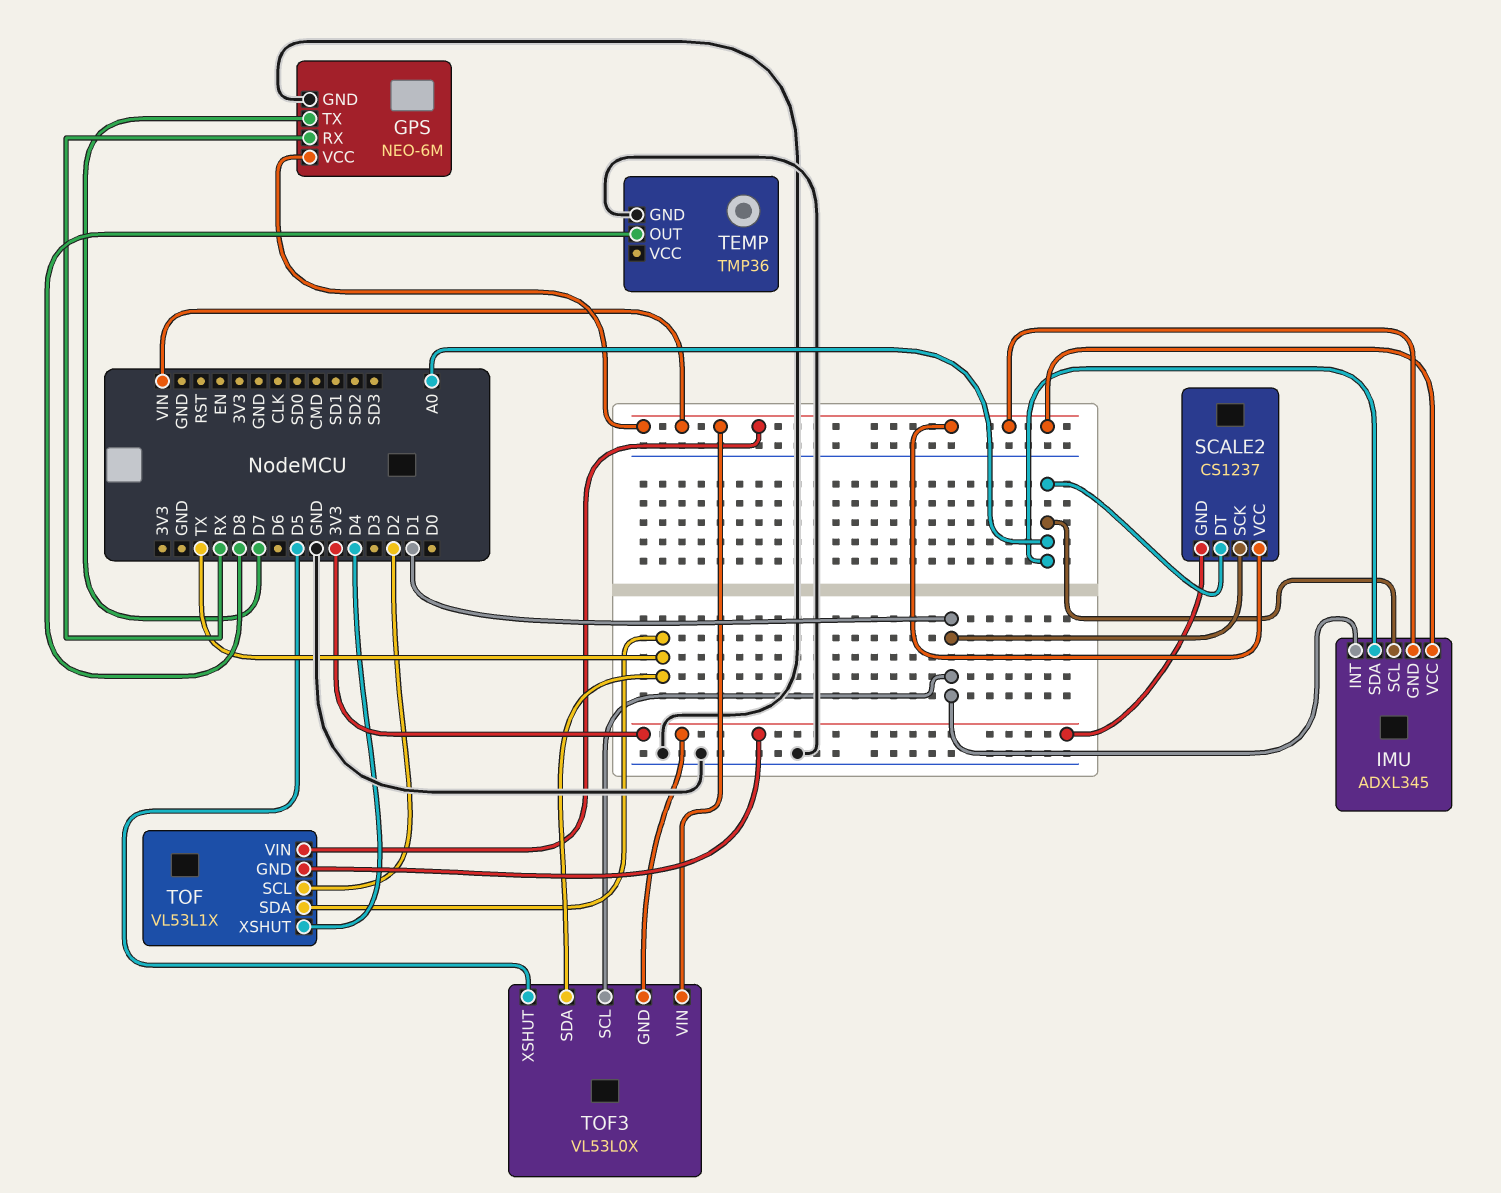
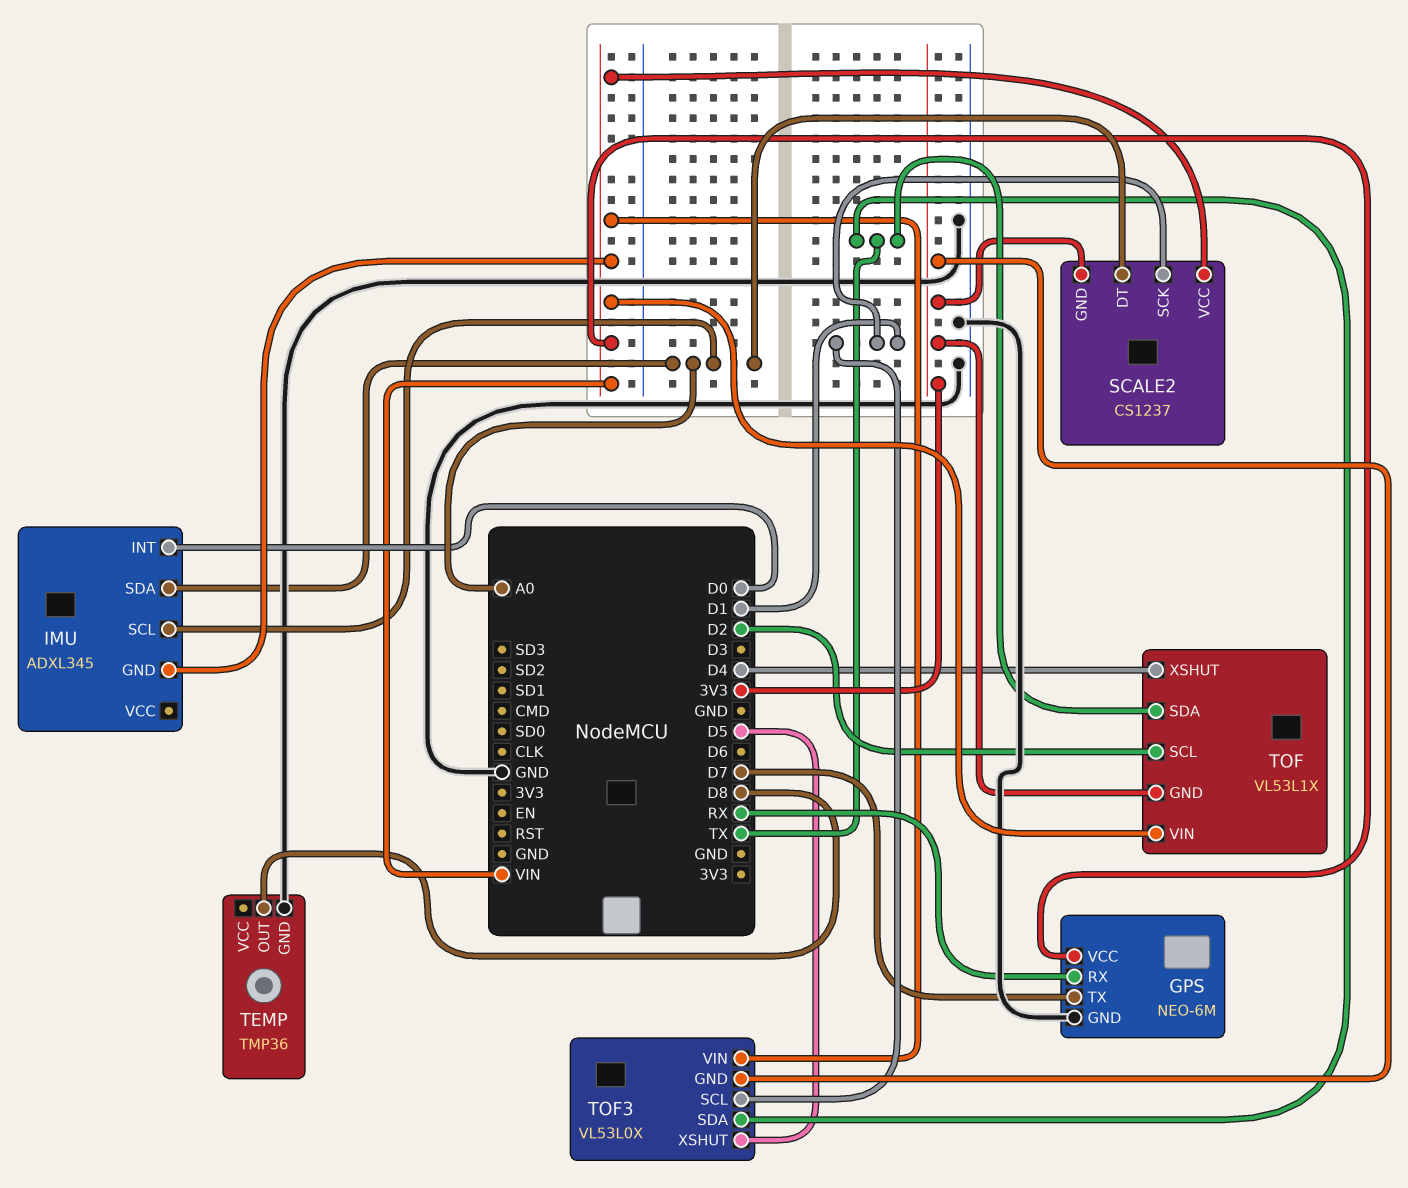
IMU pin INT: D1 -> D0
IMU pin VCC: VIN -> none

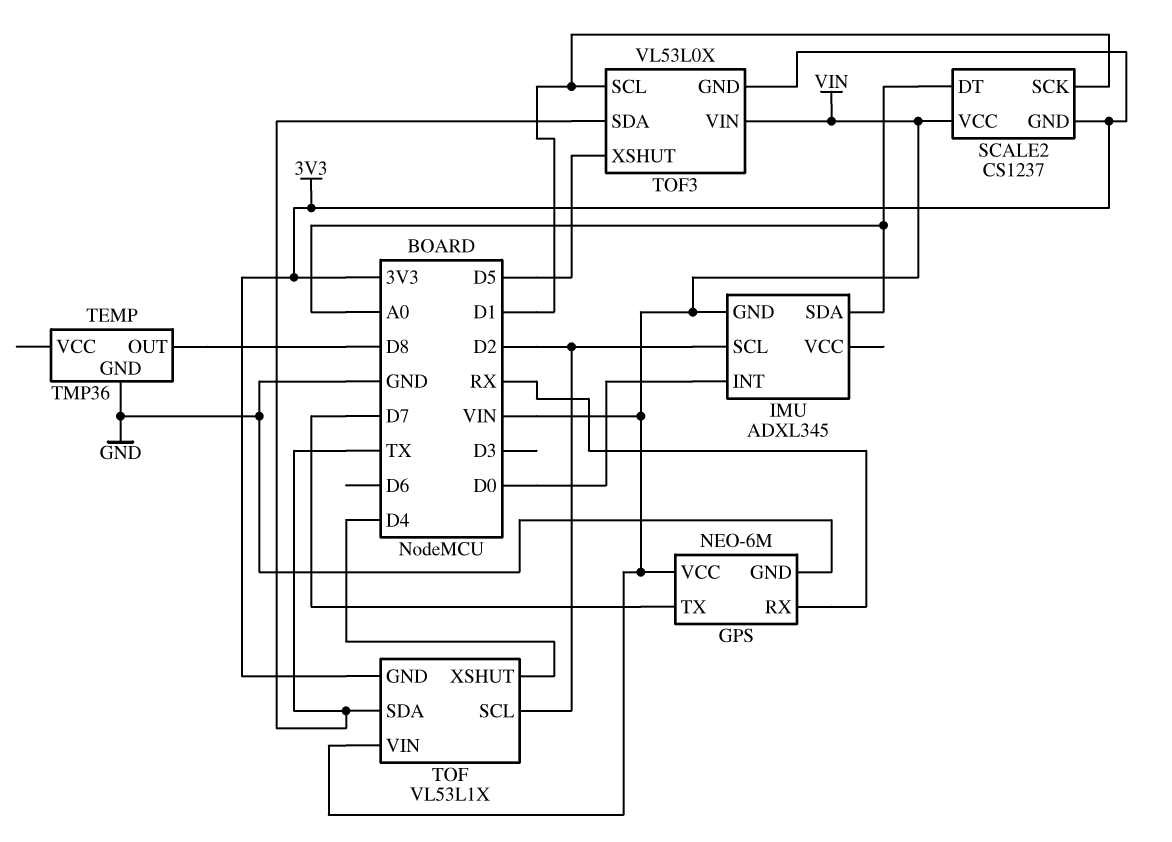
IMU pin SCL: A0 -> D2

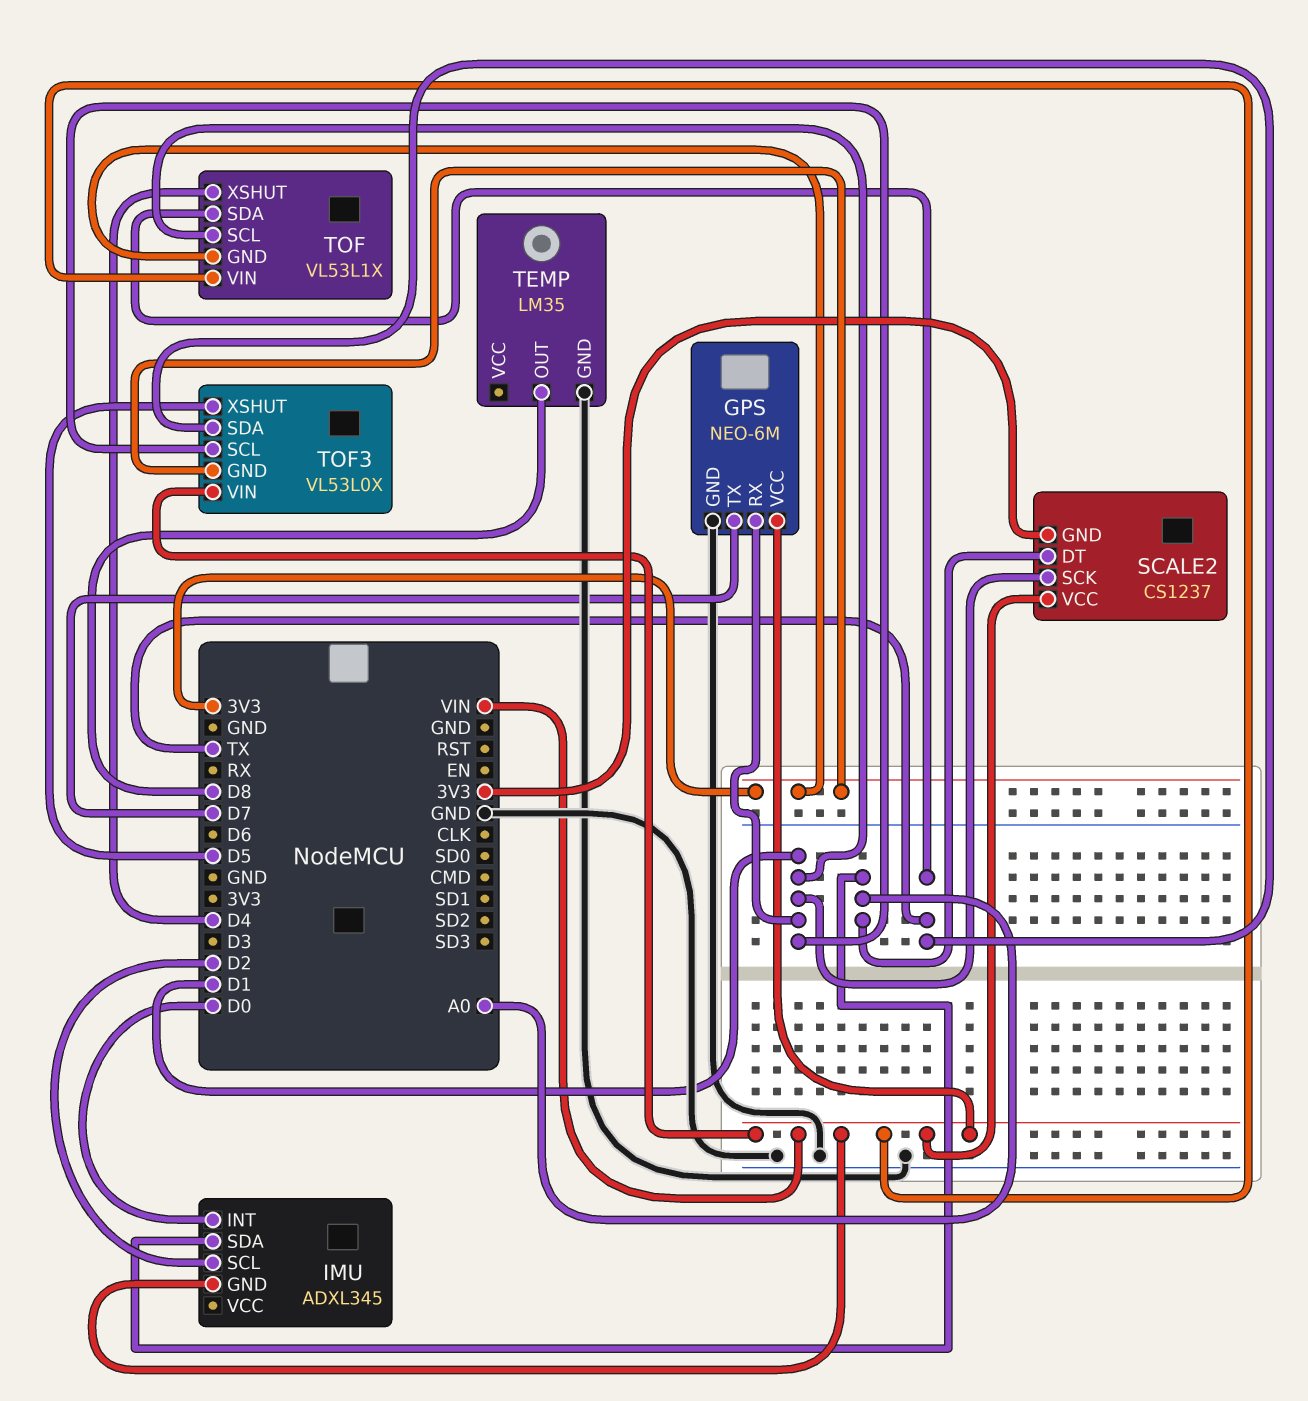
GPS pin RX: RX -> D1
TEMP: TMP36 -> LM35
TOF pin SCL: D2 -> D1

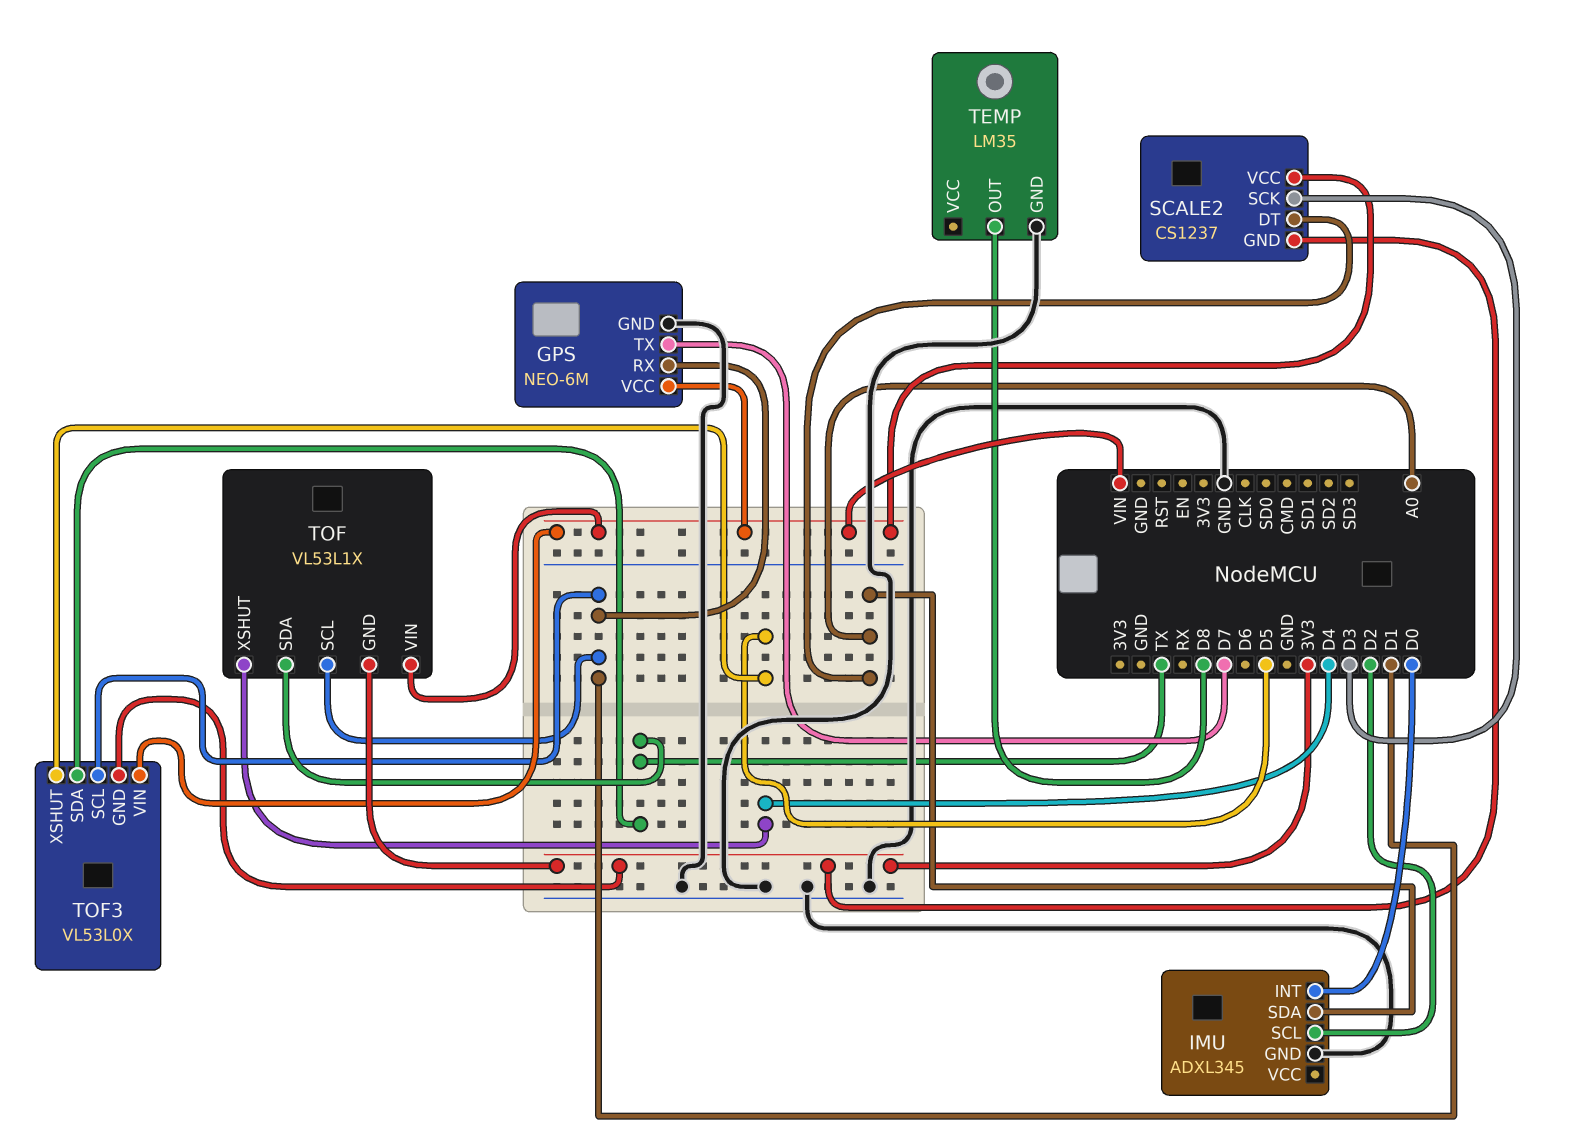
IMU pin GND: VIN -> GND
SCALE2 pin SCK: D1 -> D3

